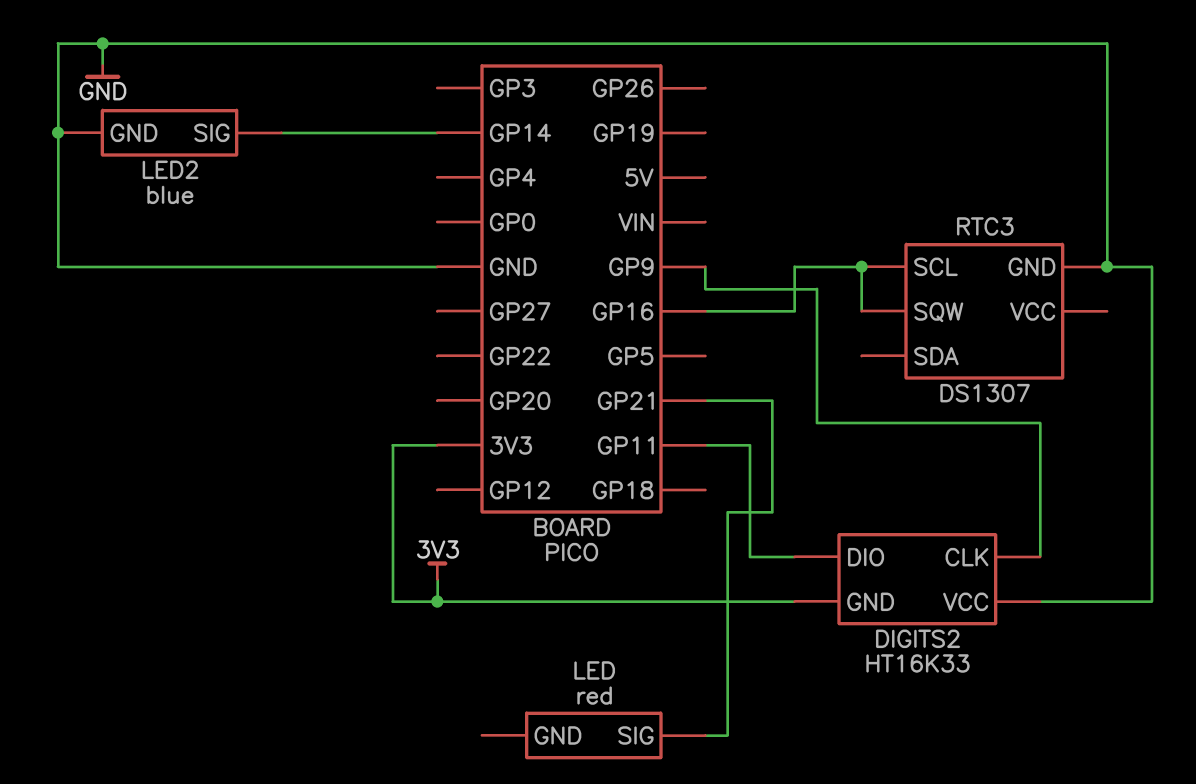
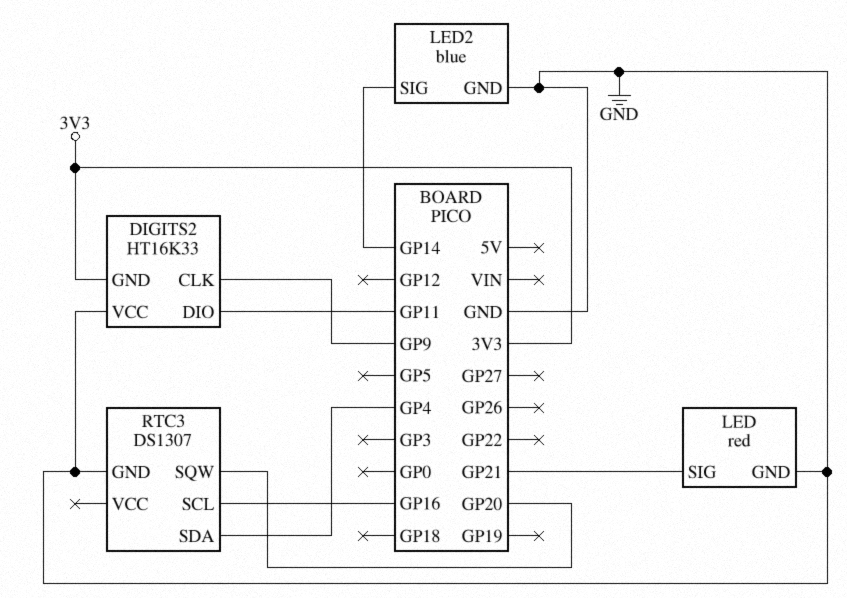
LED pin GND: none -> GND
RTC3 pin SDA: none -> GP4
RTC3 pin SQW: GP16 -> GP20

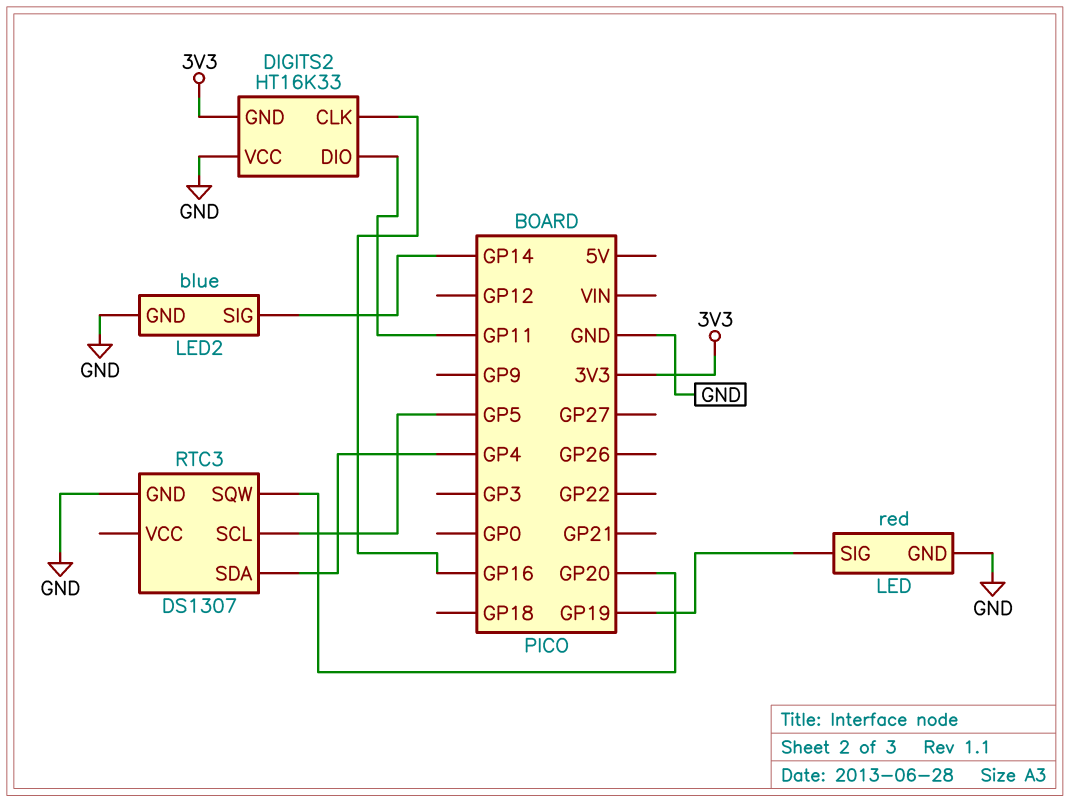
DIGITS2 pin CLK: GP9 -> GP16
LED pin SIG: GP21 -> GP19
RTC3 pin SCL: GP16 -> GP5

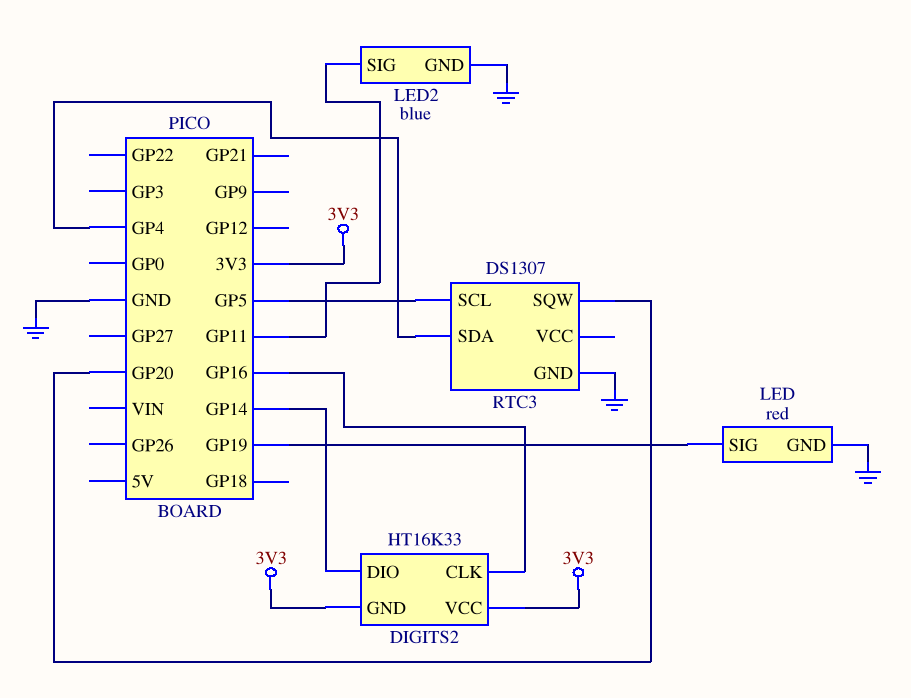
DIGITS2 pin DIO: GP11 -> GP14
DIGITS2 pin VCC: GND -> 3V3
LED2 pin SIG: GP14 -> GP11

